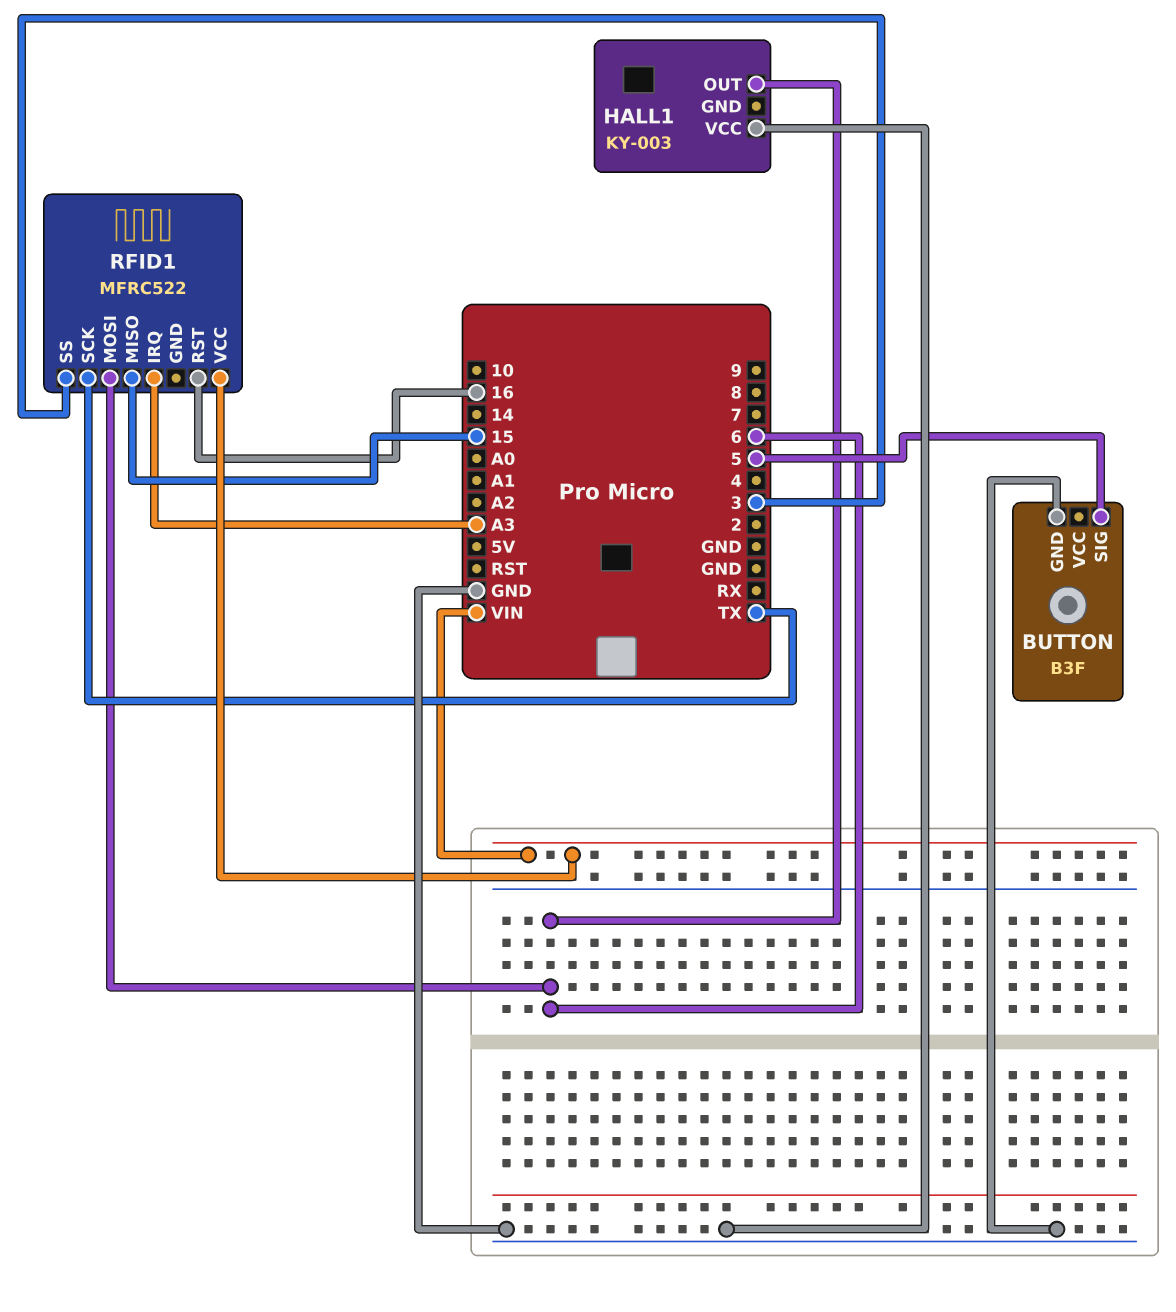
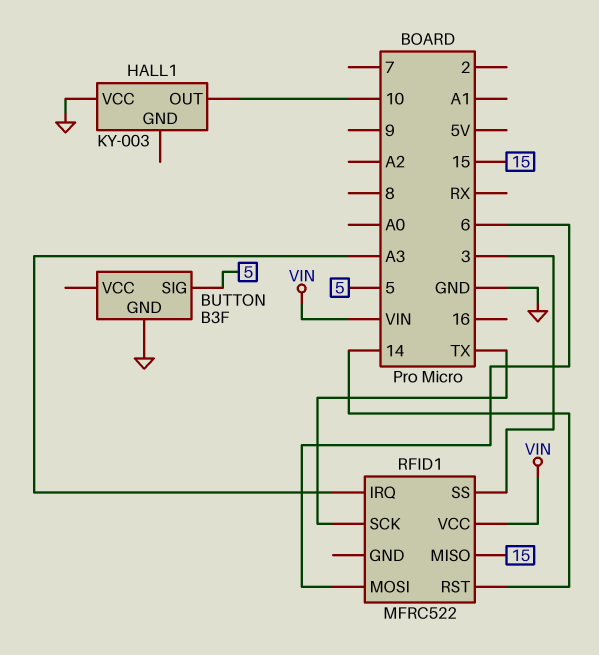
HALL1 pin OUT: 6 -> 10
RFID1 pin RST: 16 -> 14

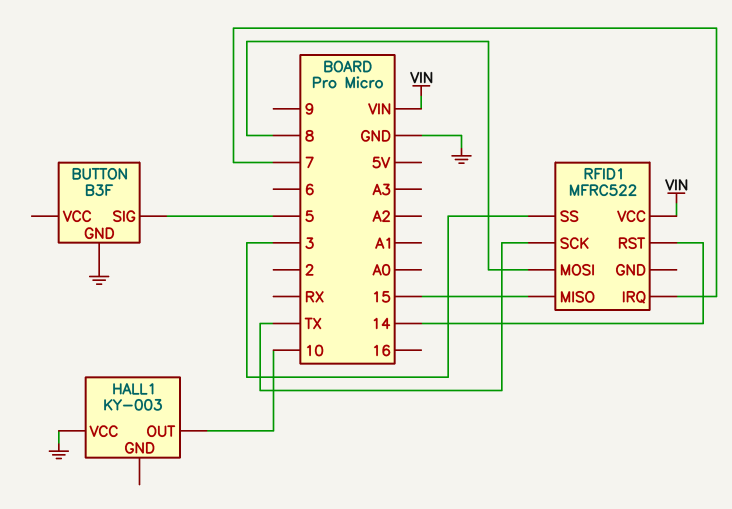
RFID1 pin IRQ: A3 -> 7
RFID1 pin MOSI: 6 -> 8

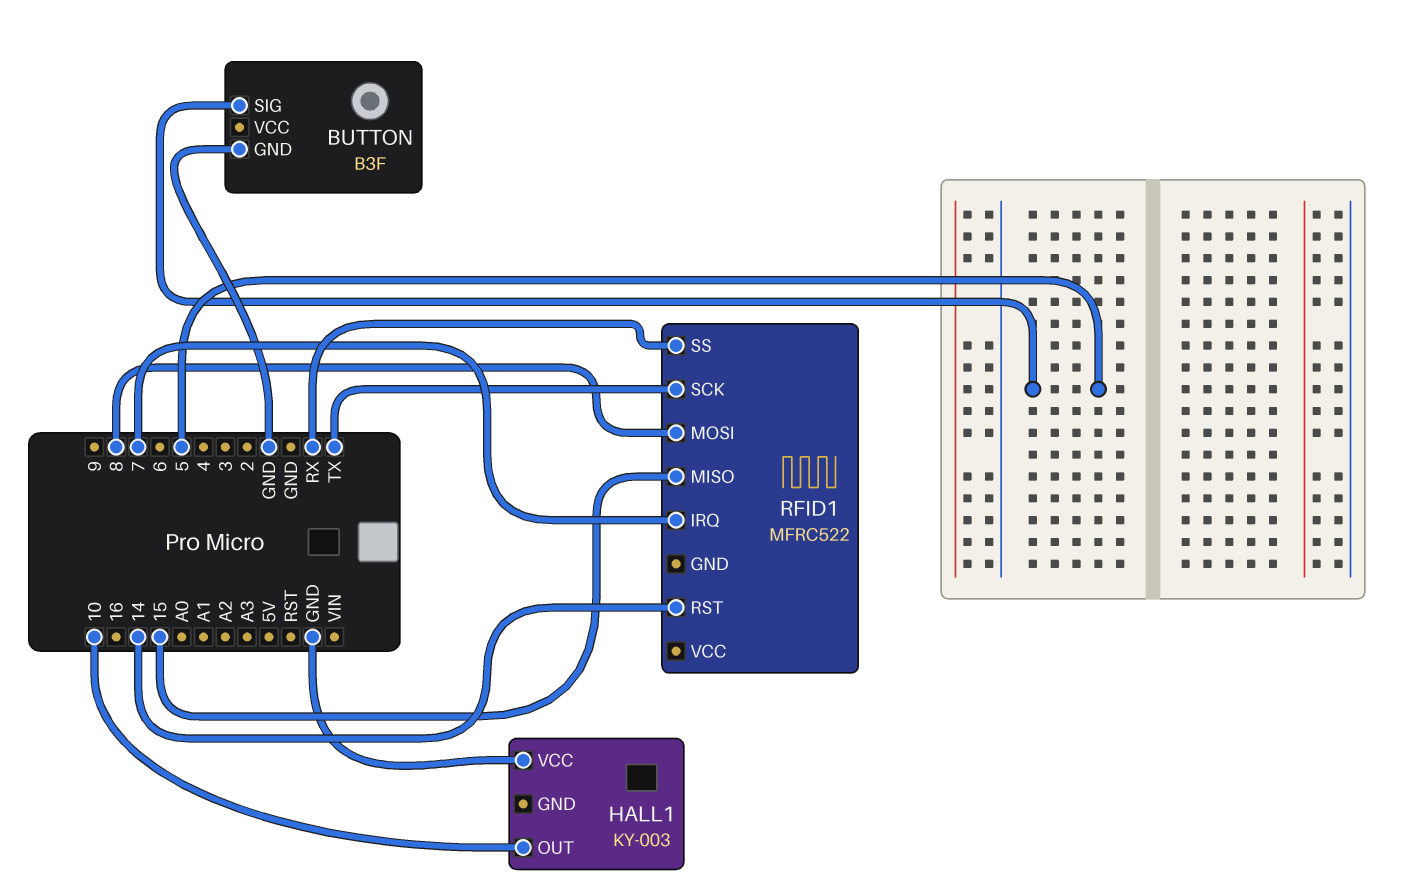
RFID1 pin SS: 3 -> RX
RFID1 pin VCC: VIN -> none

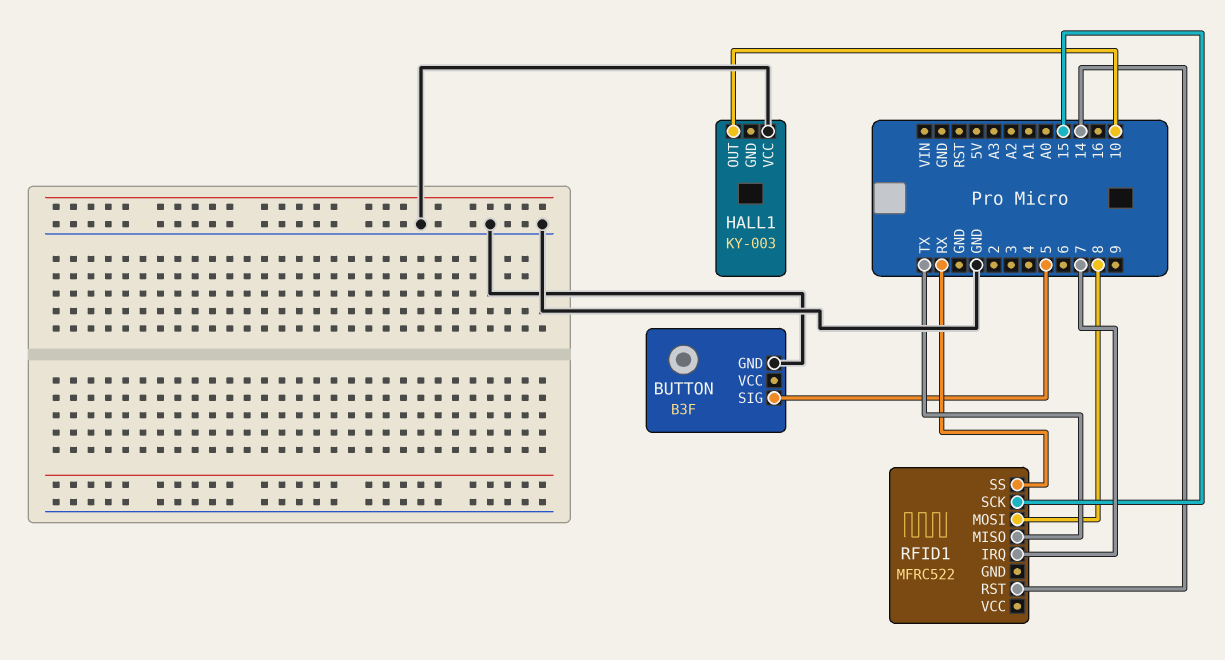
RFID1 pin MISO: 15 -> TX
RFID1 pin SCK: TX -> 15

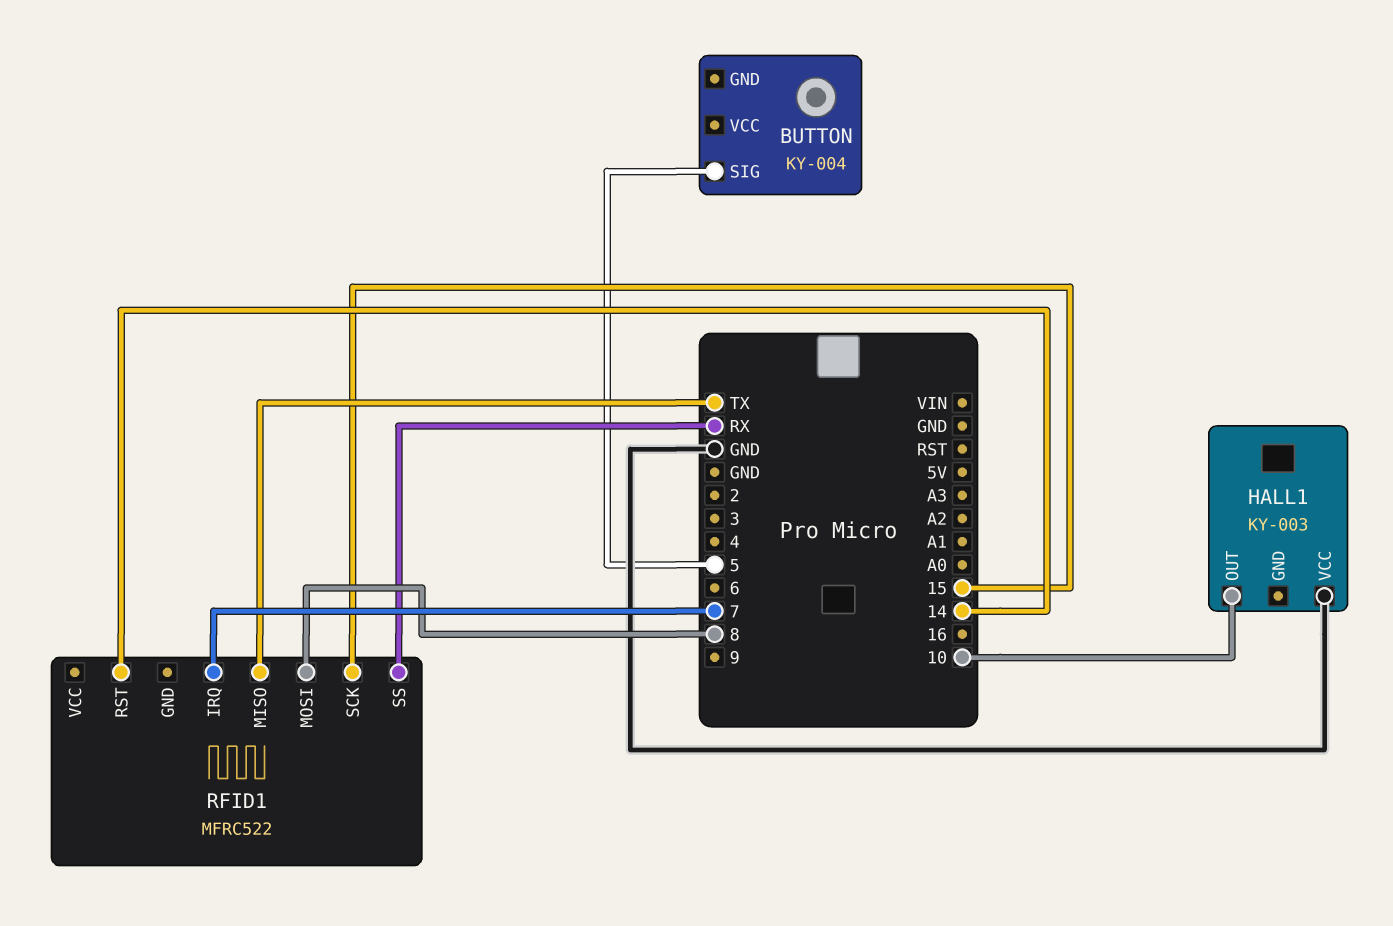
BUTTON: B3F -> KY-004
BUTTON pin GND: GND -> none

